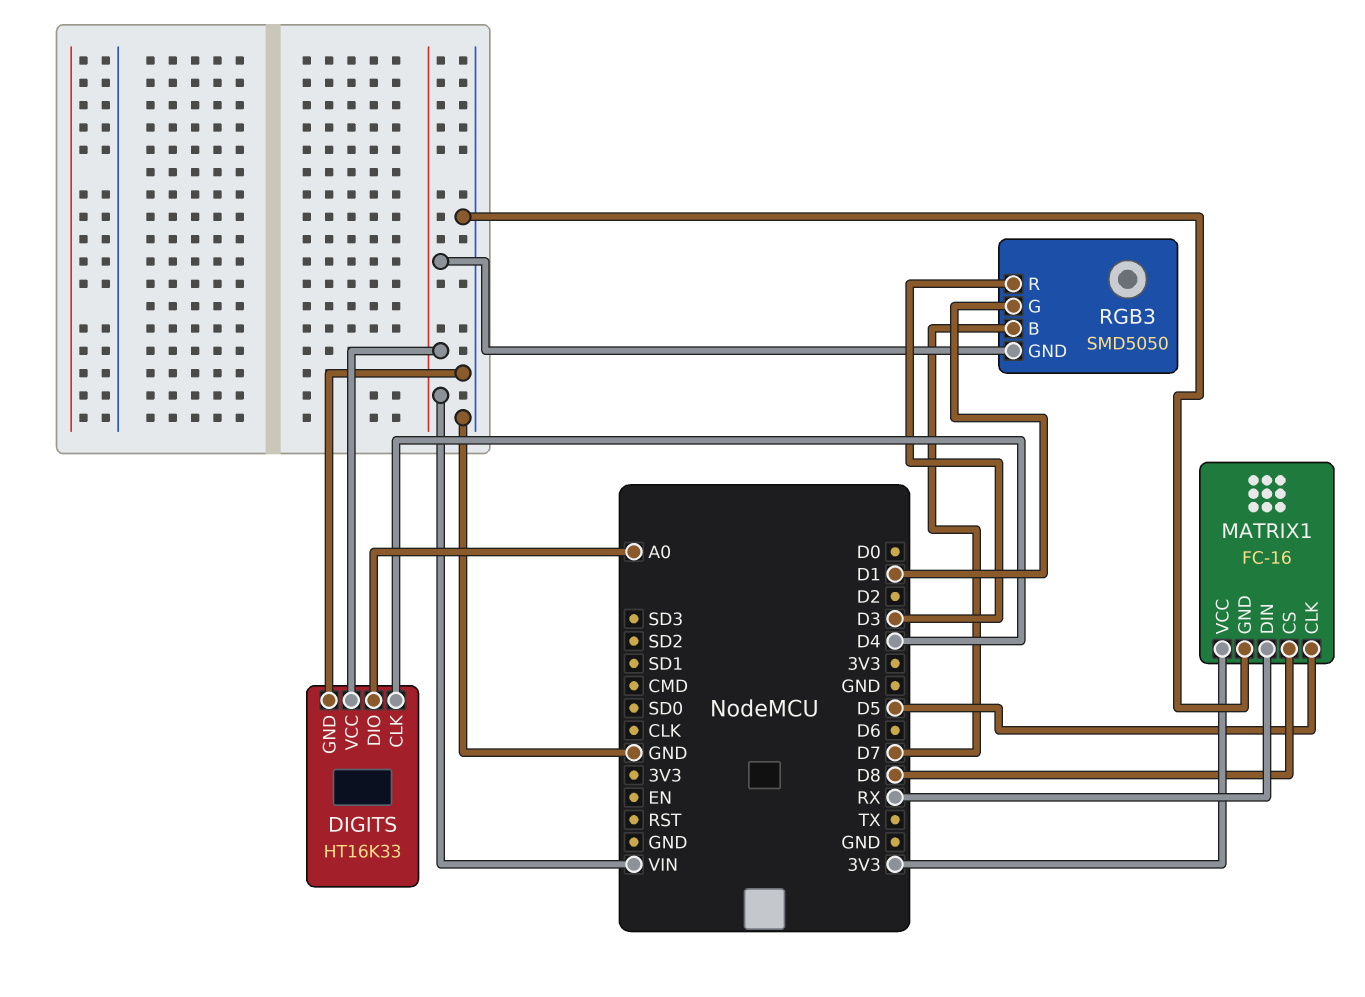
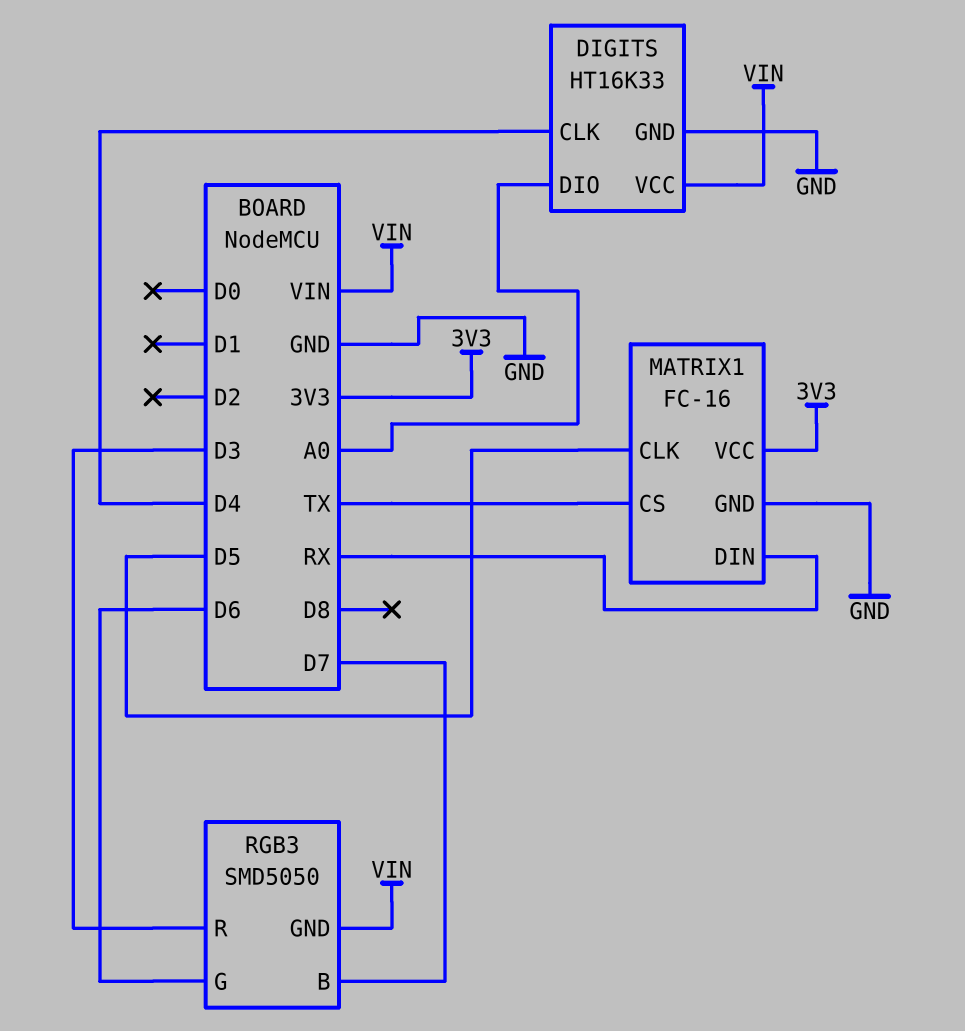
MATRIX1 pin CS: D8 -> TX
RGB3 pin G: D1 -> D6

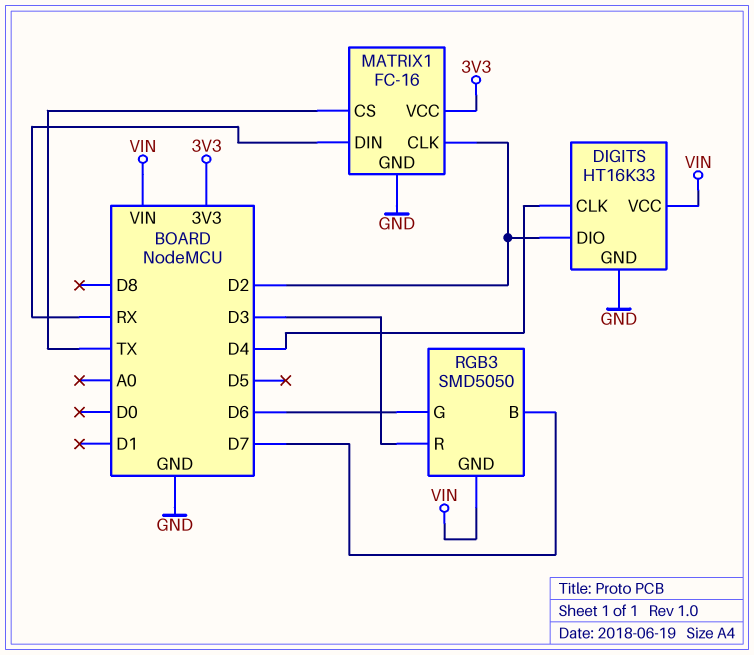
DIGITS pin DIO: A0 -> D2
MATRIX1 pin CLK: D5 -> D2

